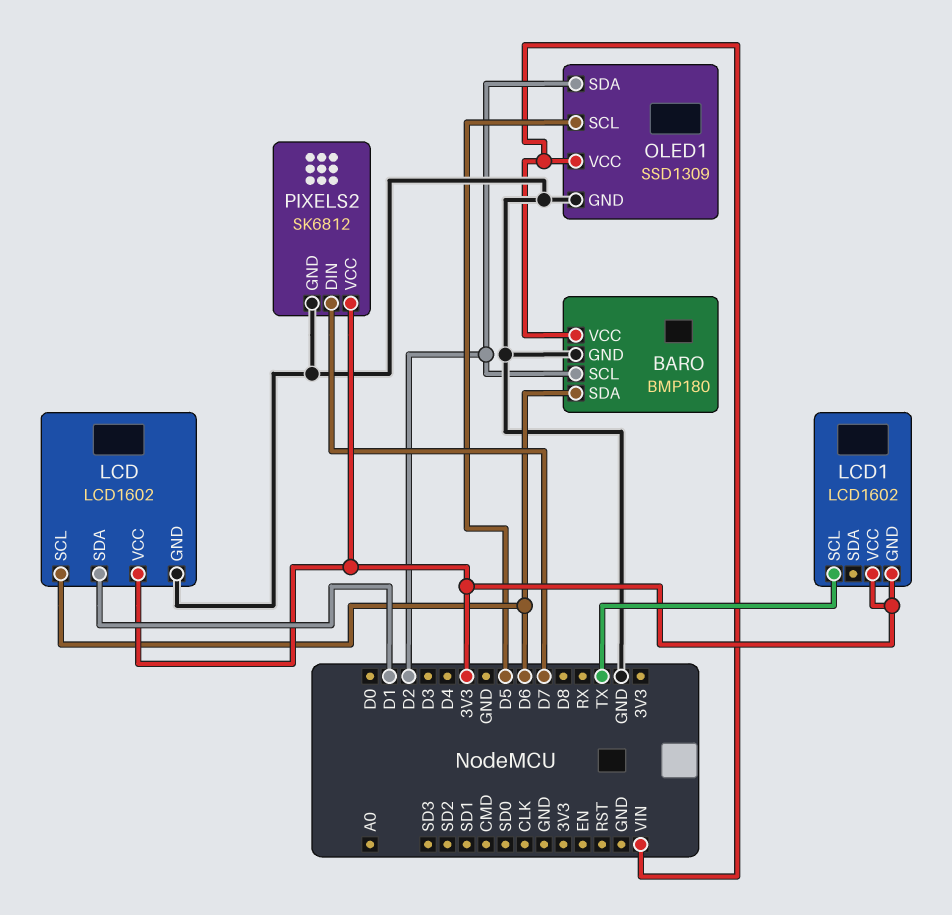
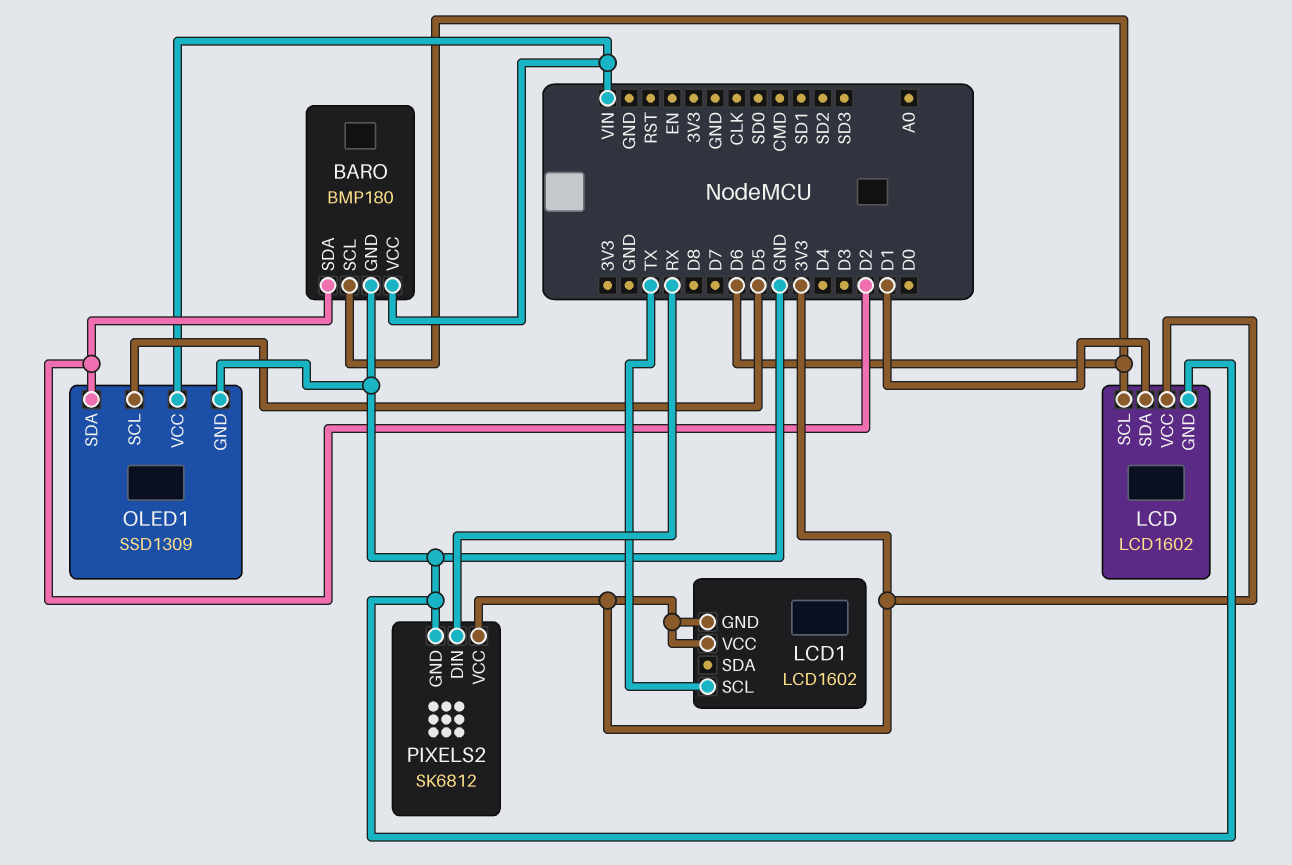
BARO pin SCL: D2 -> D6
BARO pin SDA: D6 -> D2
PIXELS2 pin DIN: D7 -> RX

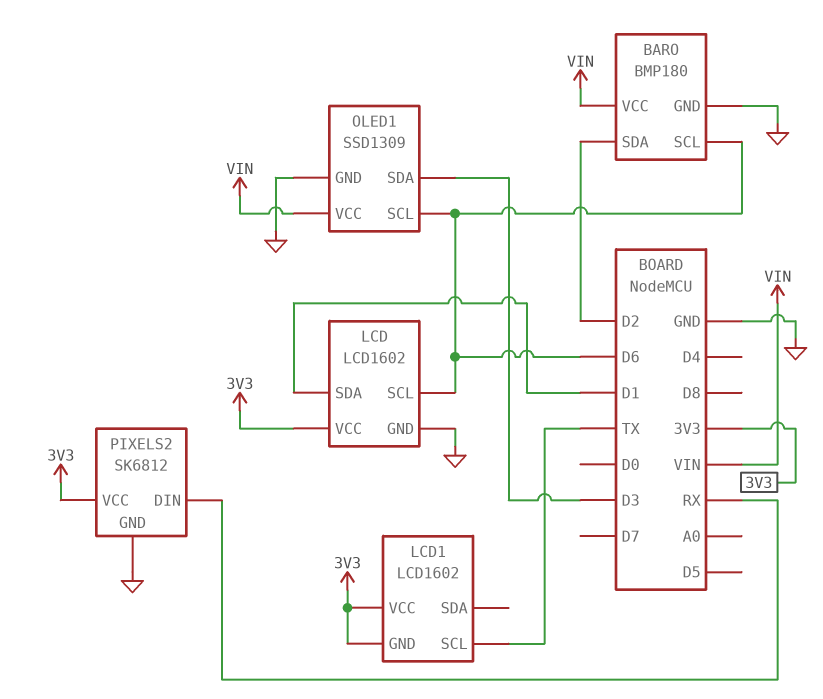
OLED1 pin SCL: D5 -> D6
OLED1 pin SDA: D2 -> D3

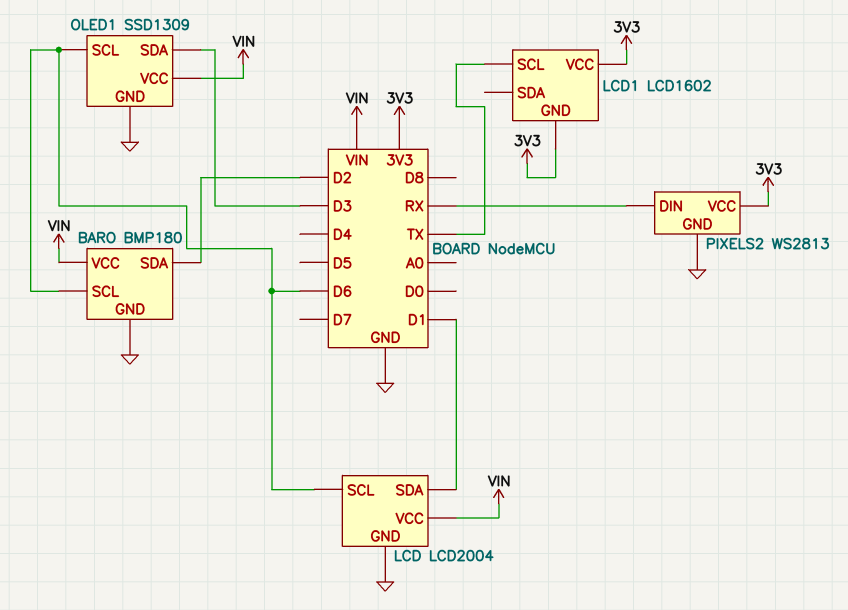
LCD: LCD1602 -> LCD2004
LCD pin VCC: 3V3 -> VIN
PIXELS2: SK6812 -> WS2813

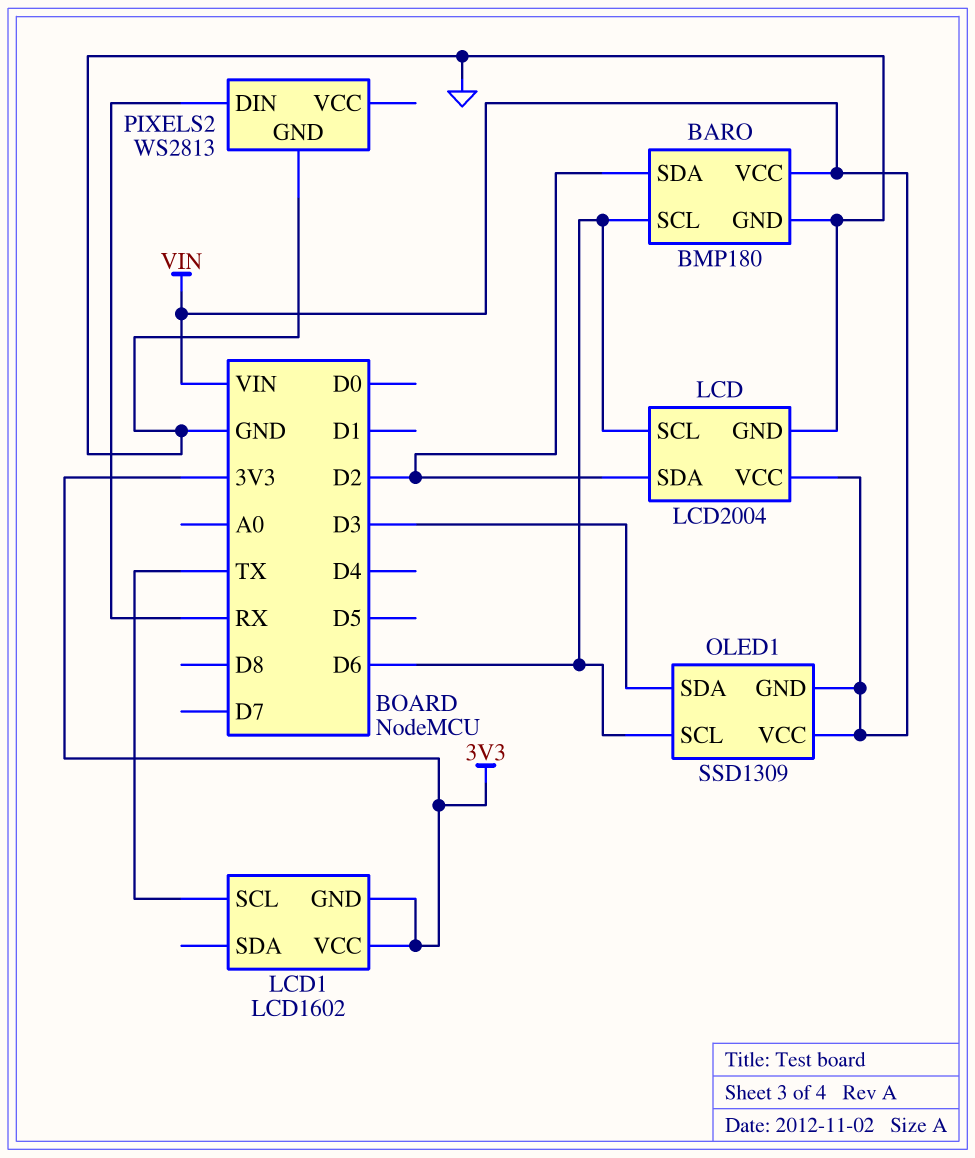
LCD pin SDA: D1 -> D2
OLED1 pin GND: GND -> VIN
PIXELS2 pin VCC: 3V3 -> none

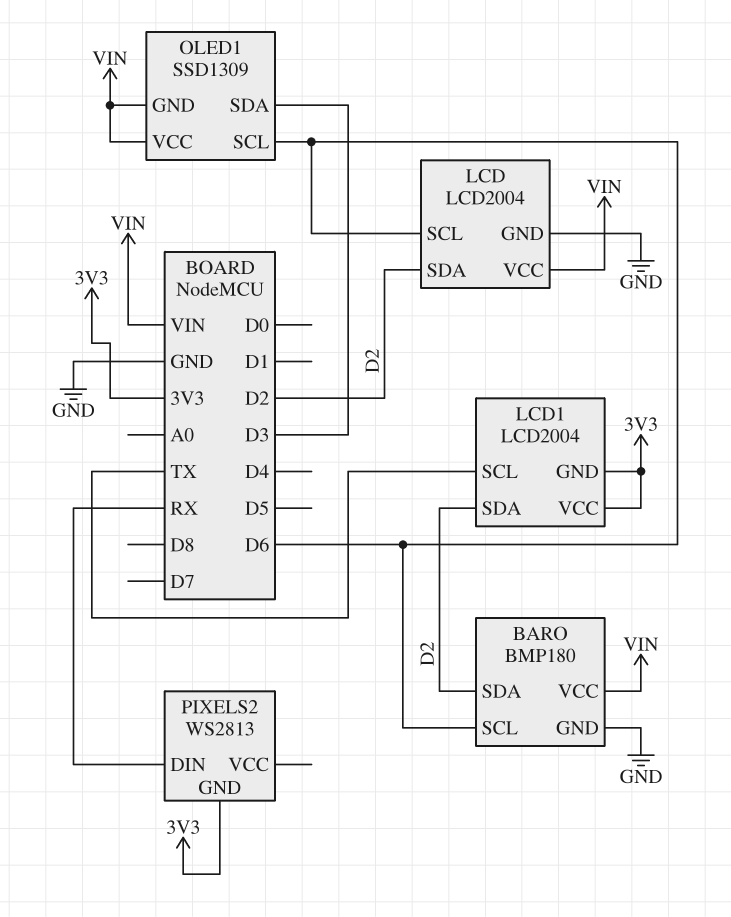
LCD1: LCD1602 -> LCD2004
LCD1 pin SDA: none -> D2
PIXELS2 pin GND: GND -> 3V3

